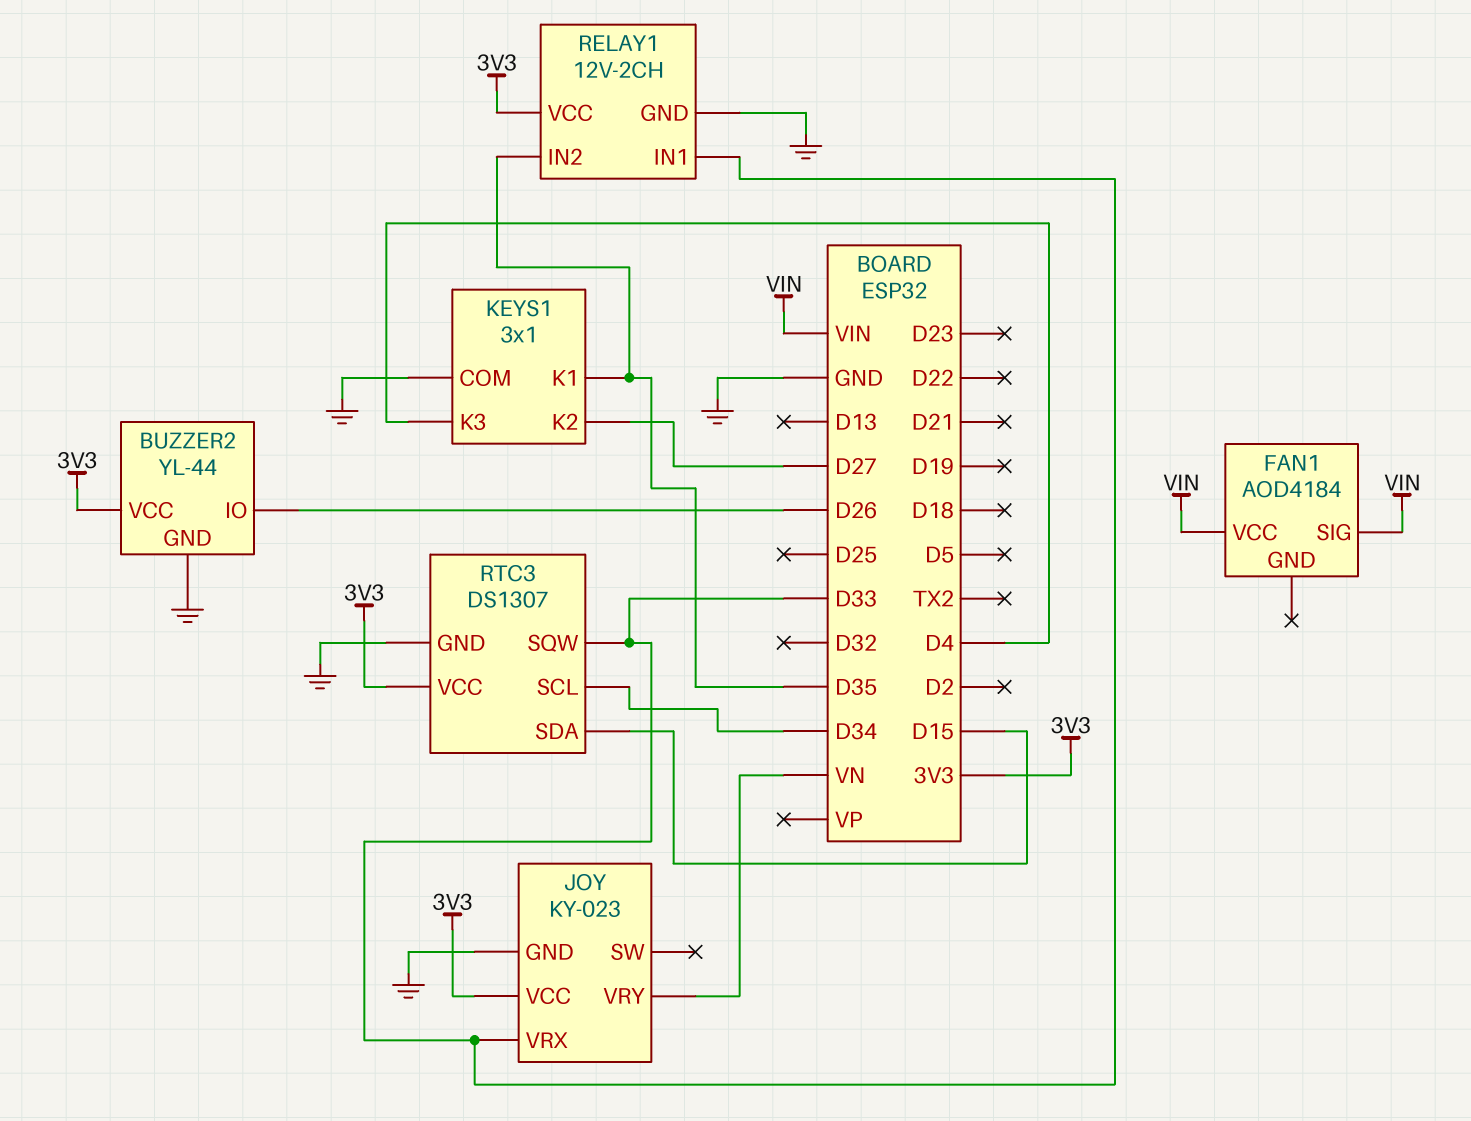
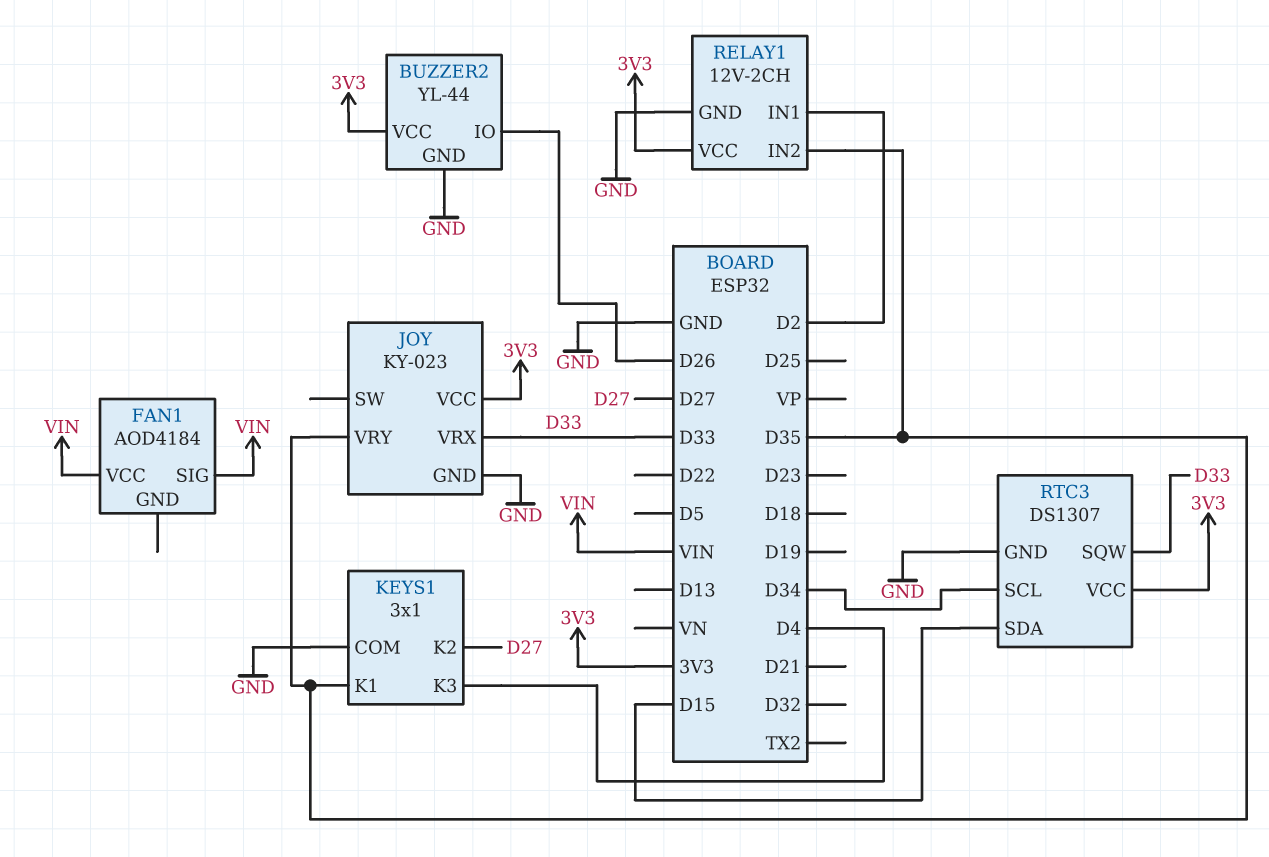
JOY pin VRY: VN -> D35
RELAY1 pin IN1: D33 -> D2

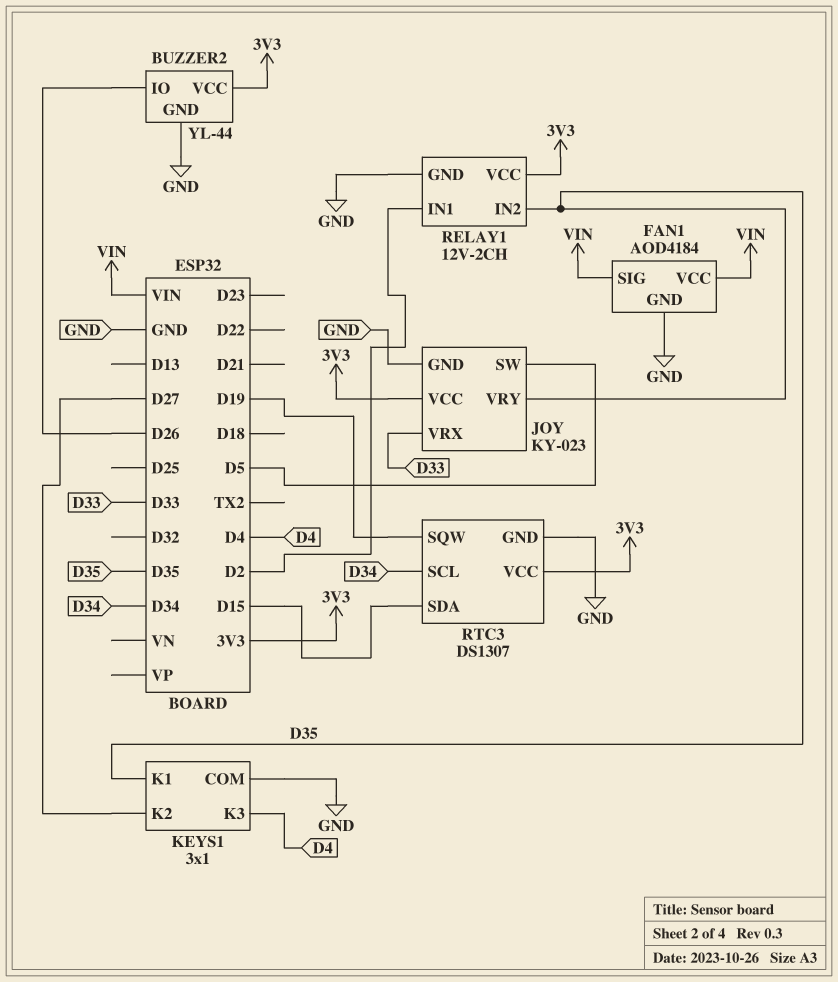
FAN1 pin GND: none -> GND
JOY pin SW: none -> D5
RTC3 pin SQW: D33 -> D19

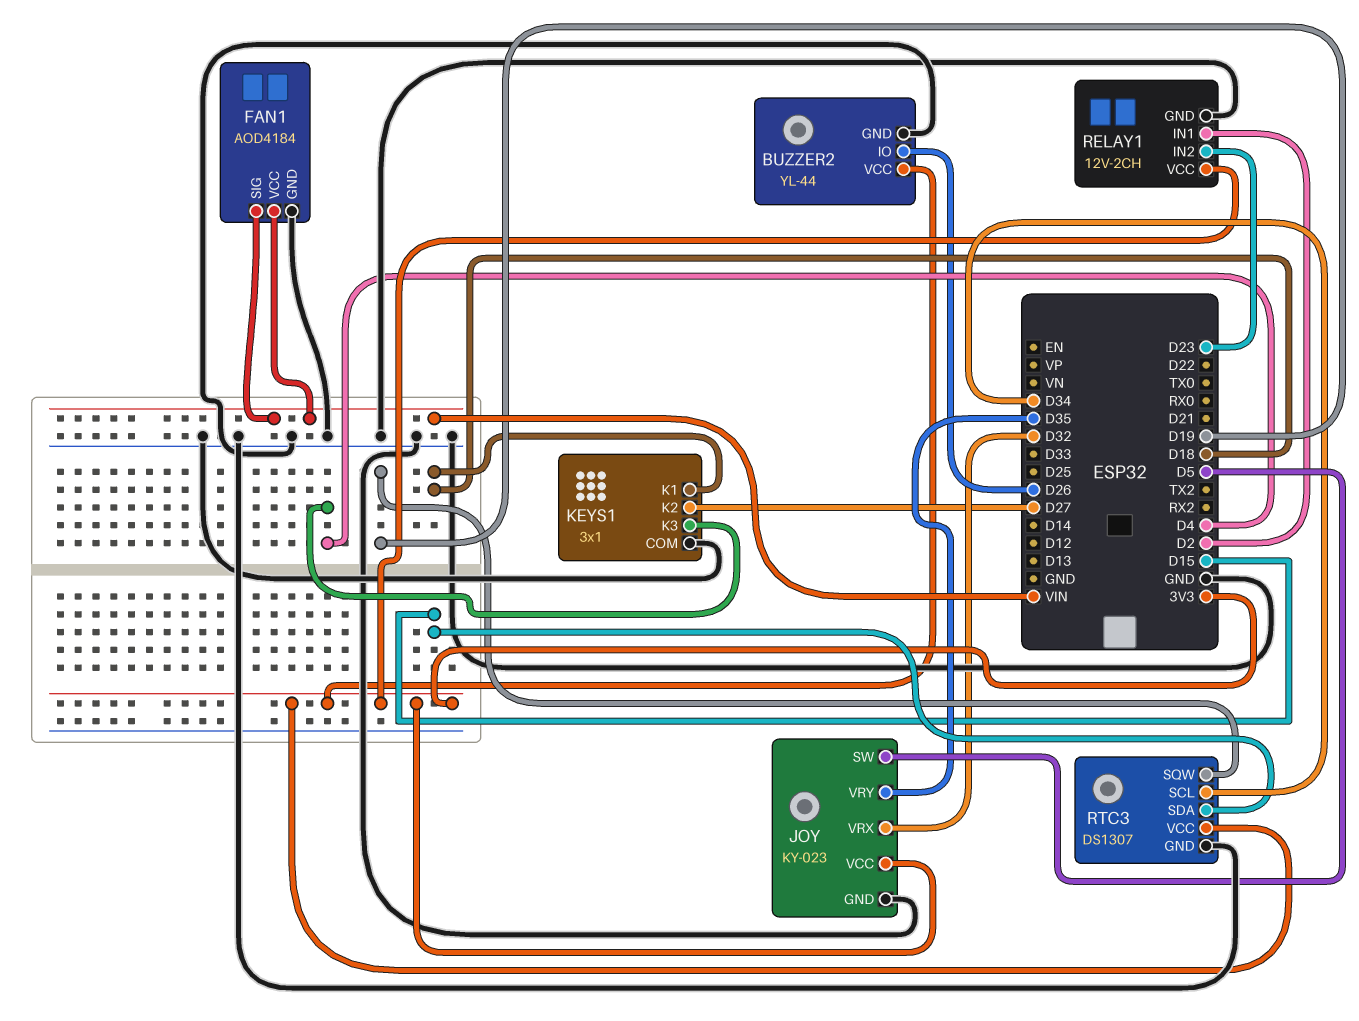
JOY pin VRX: D33 -> D32
KEYS1 pin K1: D35 -> D18
RELAY1 pin IN2: D35 -> D23

